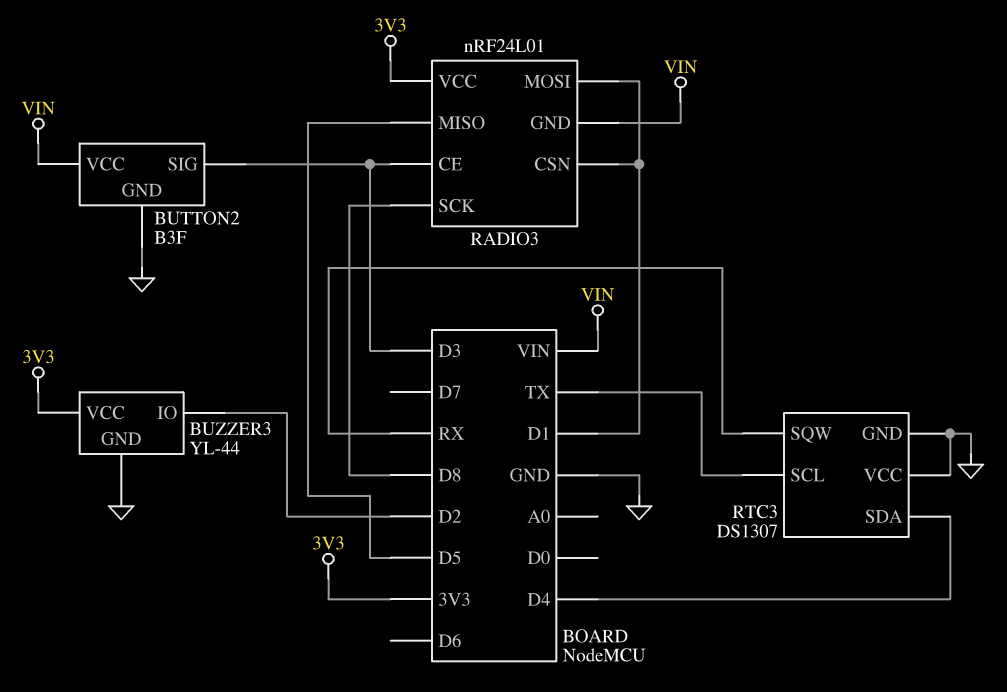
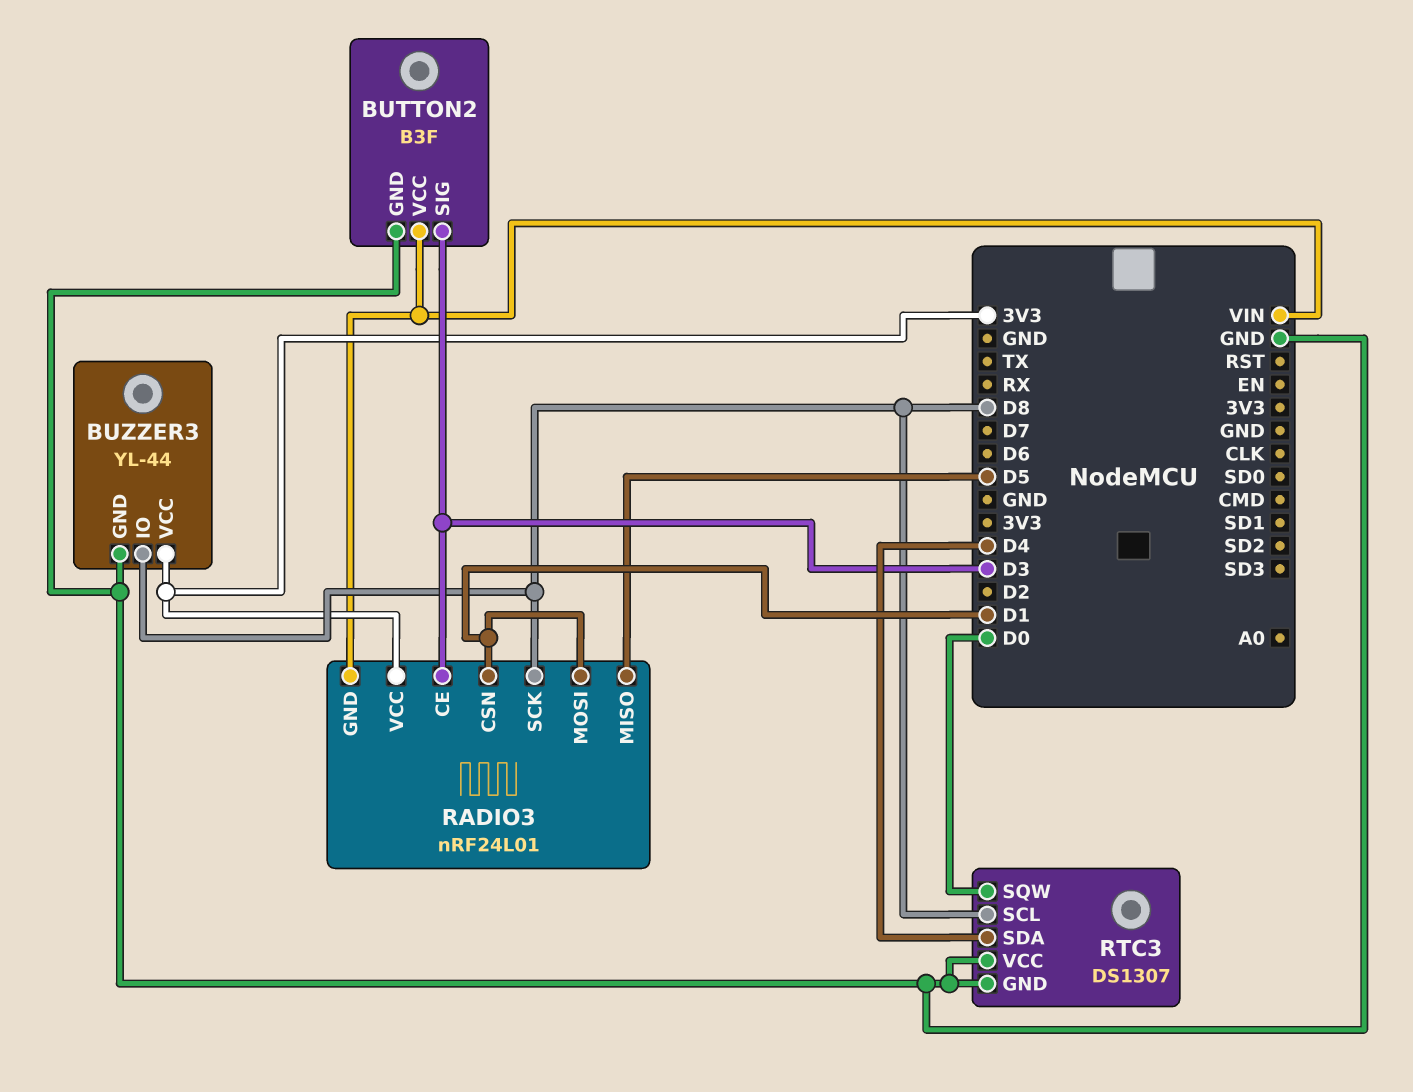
BUZZER3 pin IO: D2 -> D8
RTC3 pin SCL: TX -> D8
RTC3 pin SQW: RX -> D0

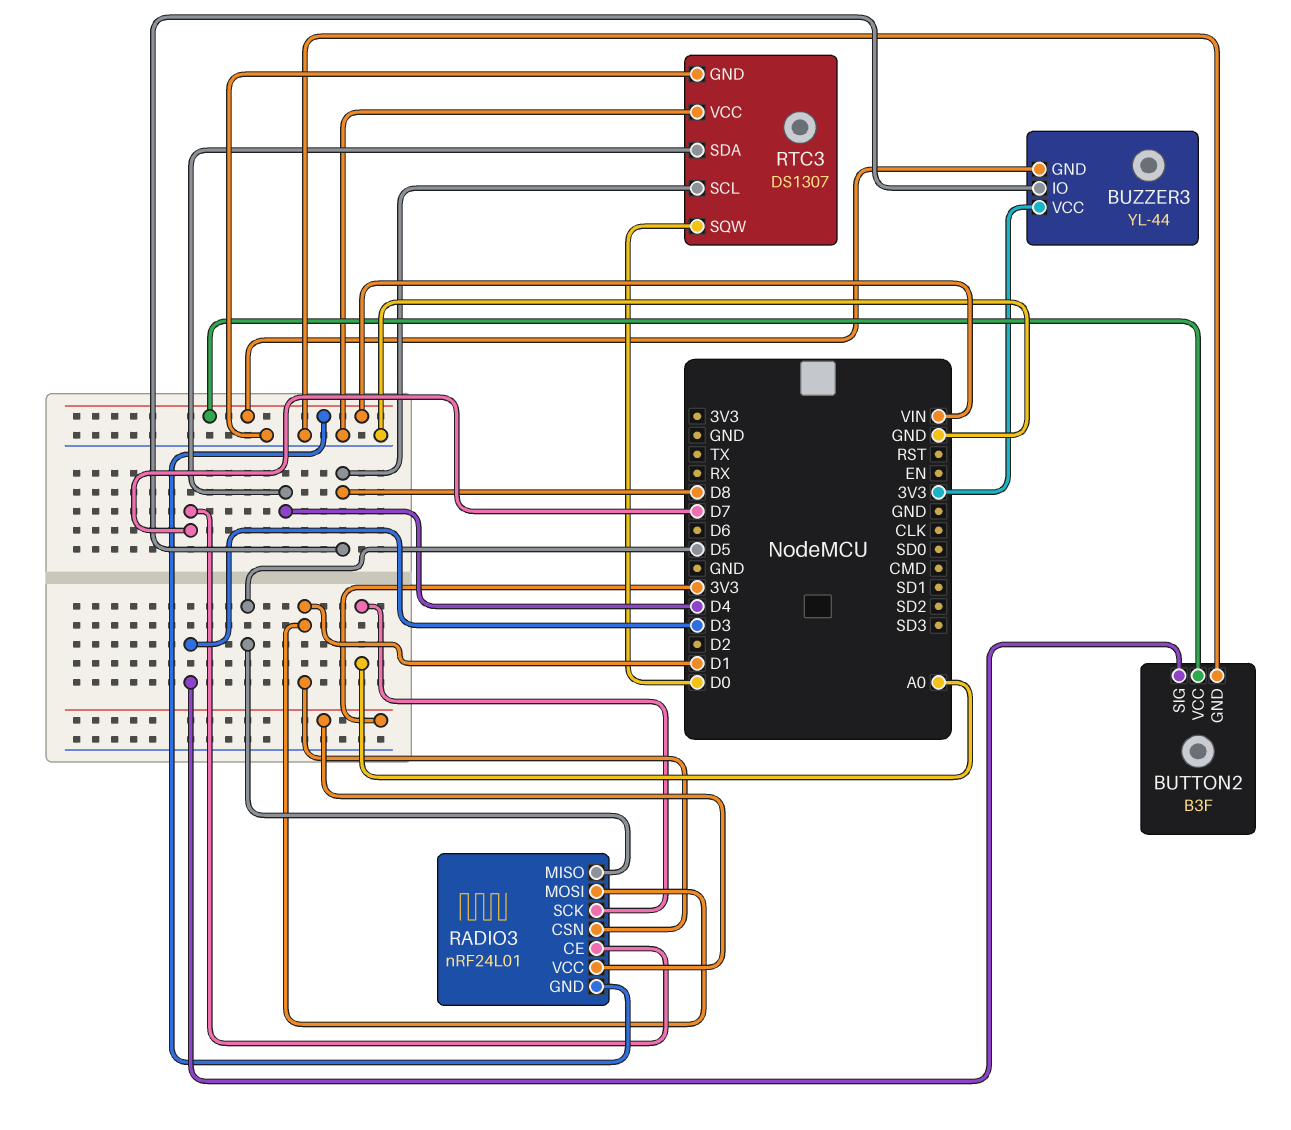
BUZZER3 pin GND: GND -> VIN
RADIO3 pin CE: D3 -> D7
RADIO3 pin SCK: D8 -> A0

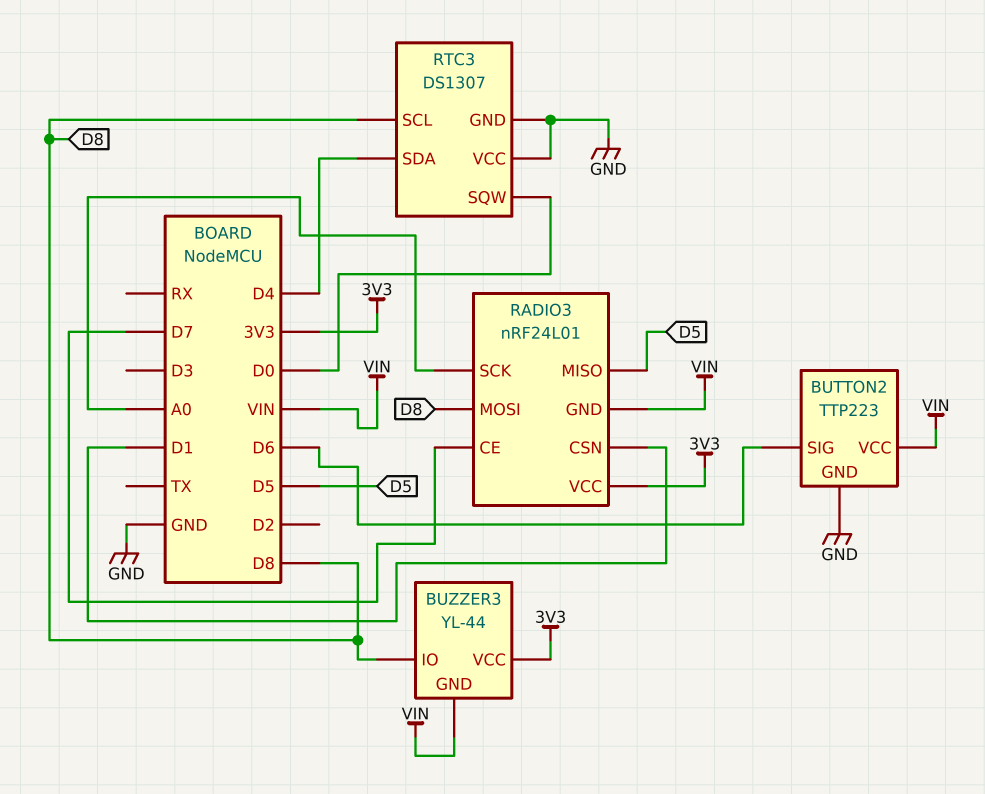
BUTTON2: B3F -> TTP223
BUTTON2 pin SIG: D3 -> D6
RADIO3 pin MOSI: D1 -> D8

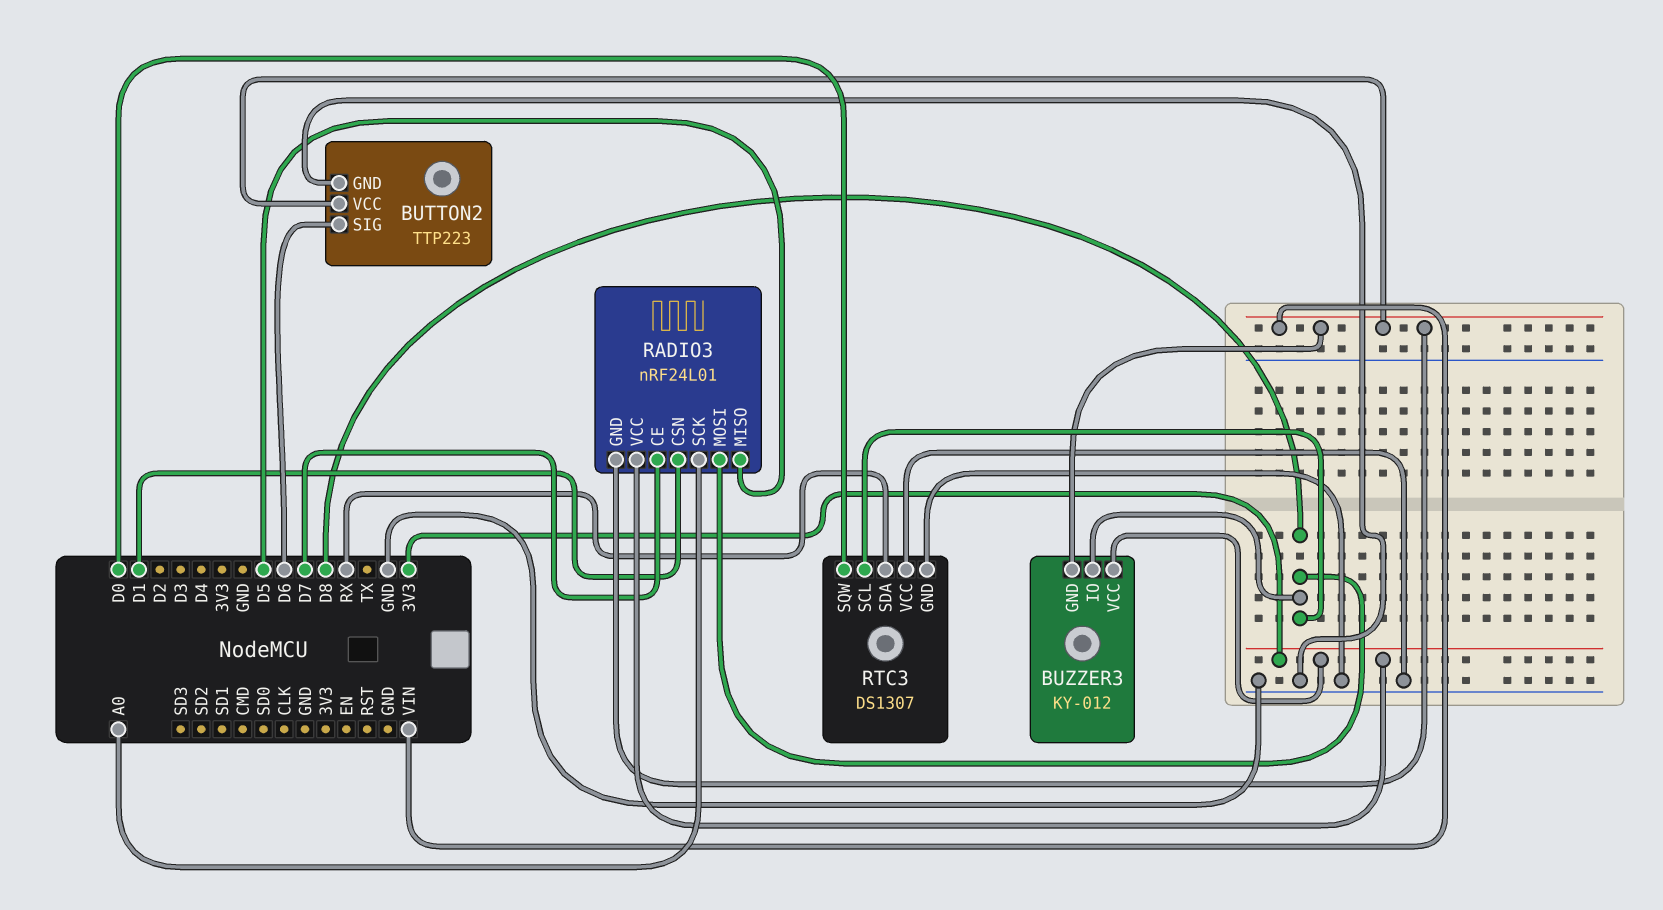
BUZZER3: YL-44 -> KY-012
RTC3 pin SDA: D4 -> RX

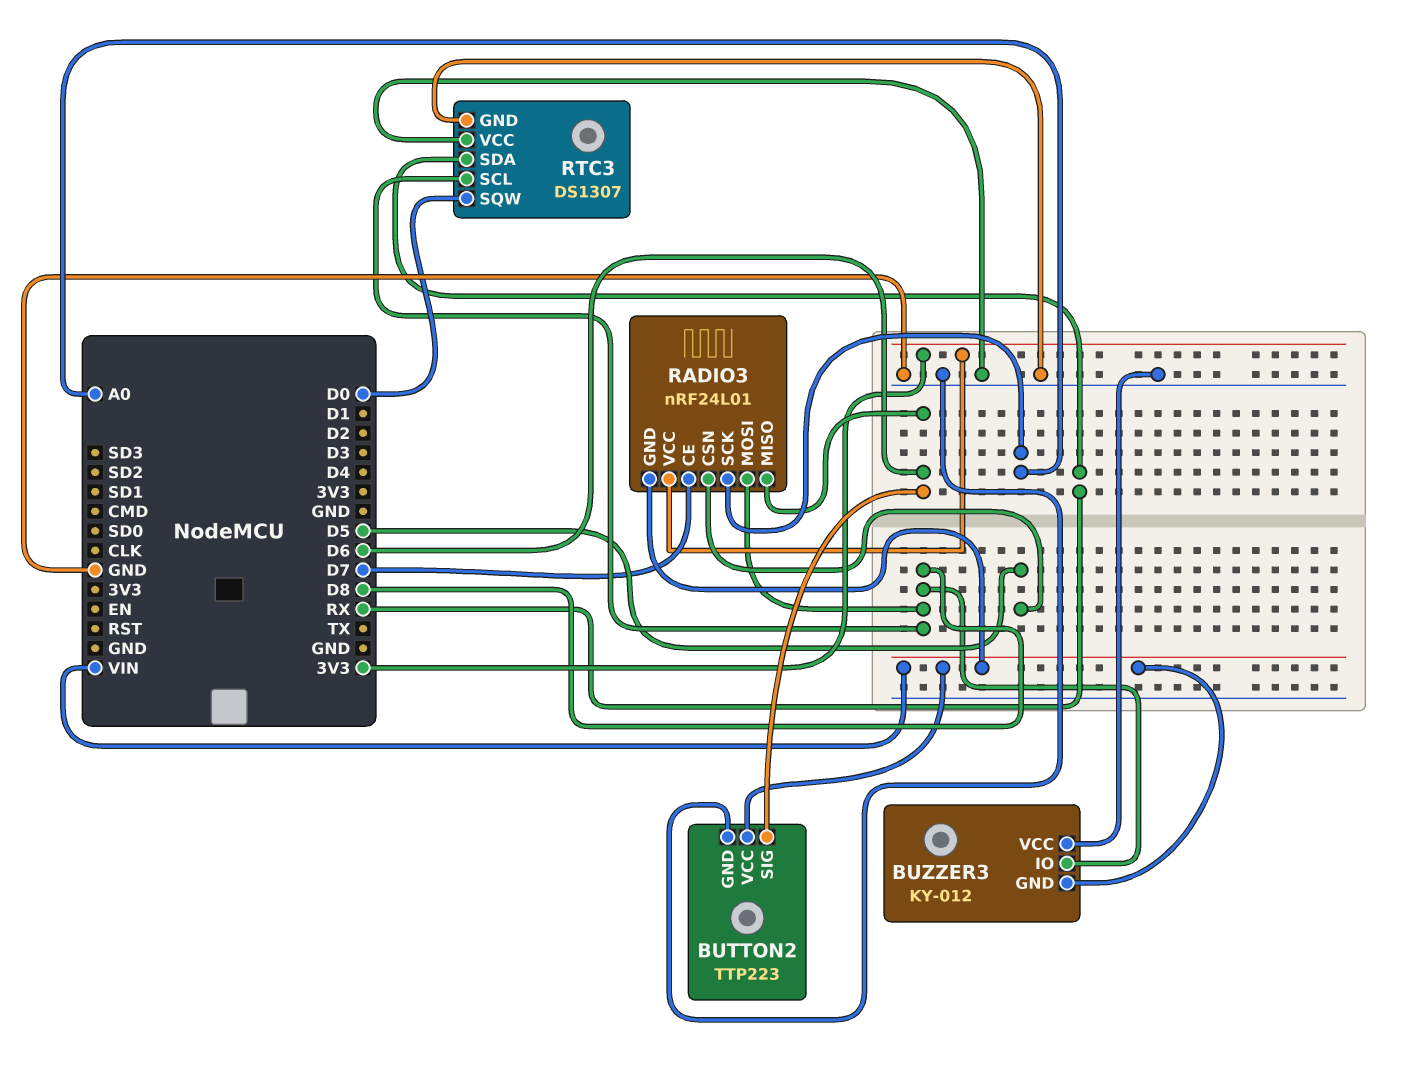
BUZZER3 pin VCC: 3V3 -> GND
RADIO3 pin CSN: D1 -> D5
RADIO3 pin MISO: D5 -> D6

